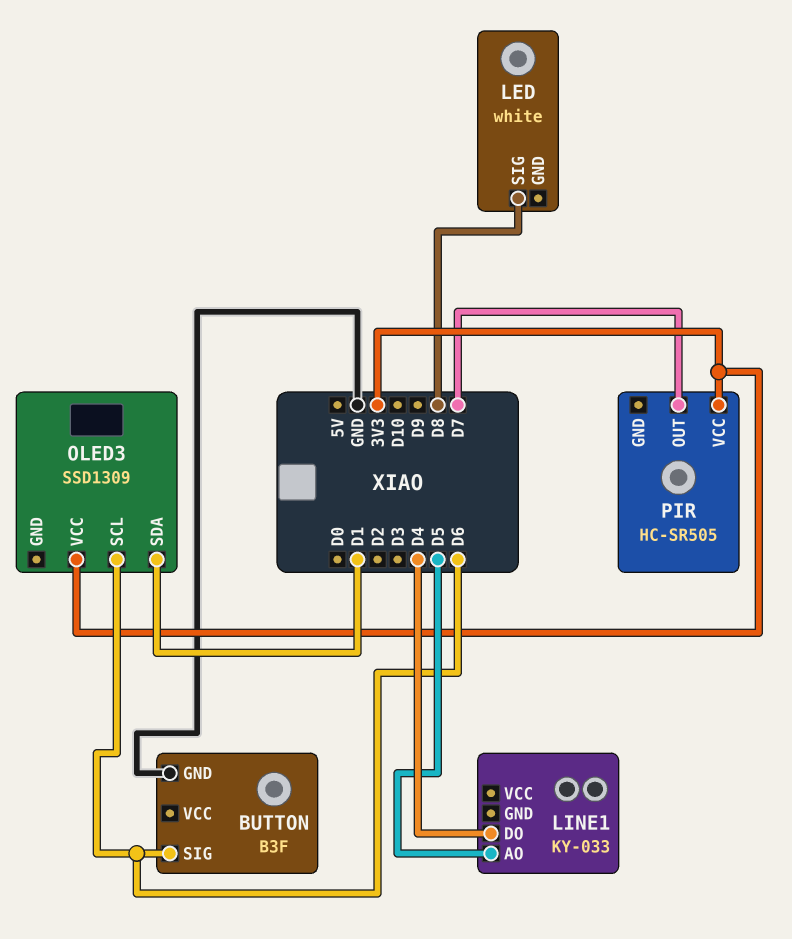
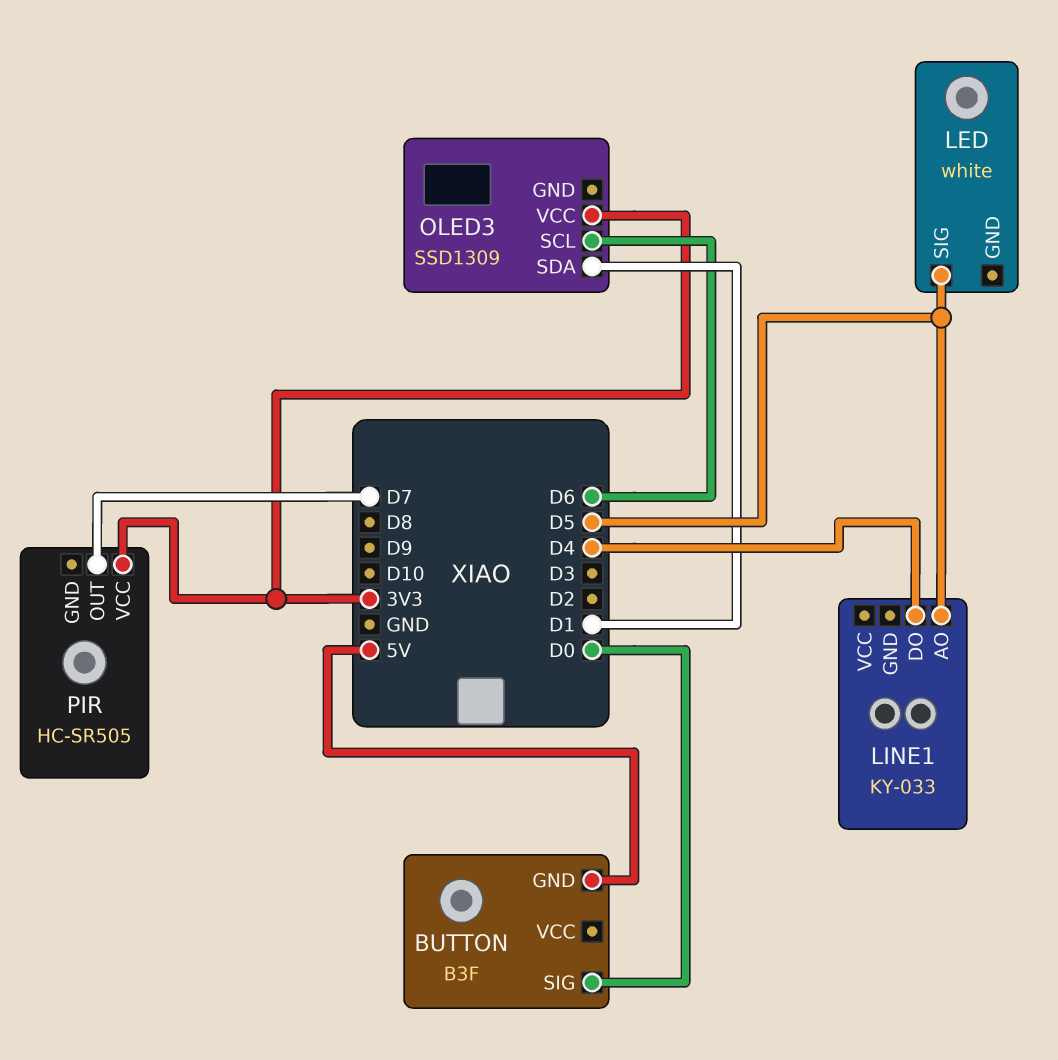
BUTTON pin GND: GND -> 5V
BUTTON pin SIG: D6 -> D0
LED pin SIG: D8 -> D5

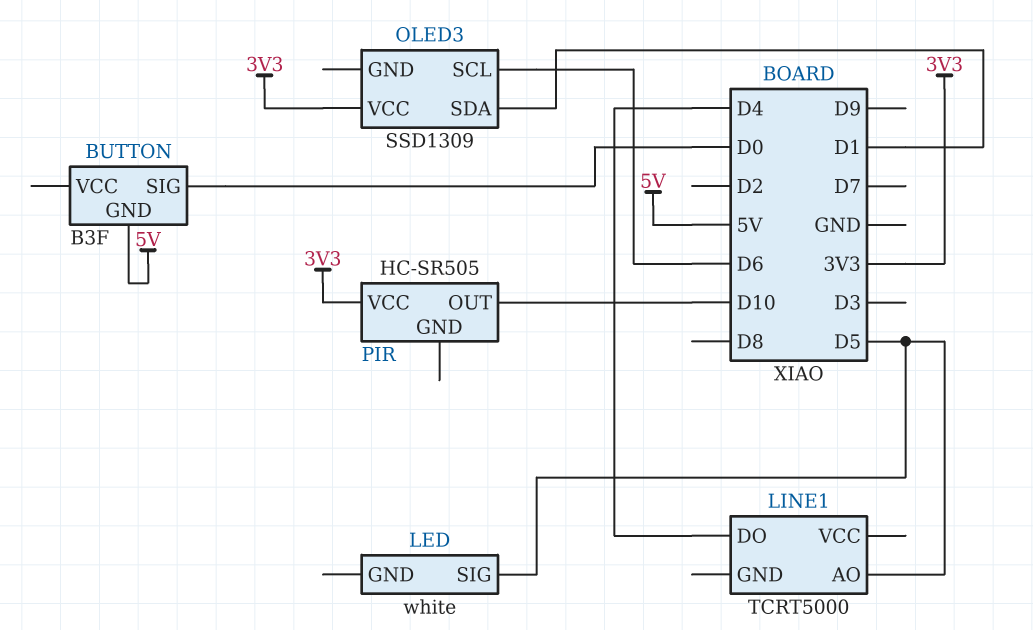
LINE1: KY-033 -> TCRT5000
PIR pin OUT: D7 -> D10

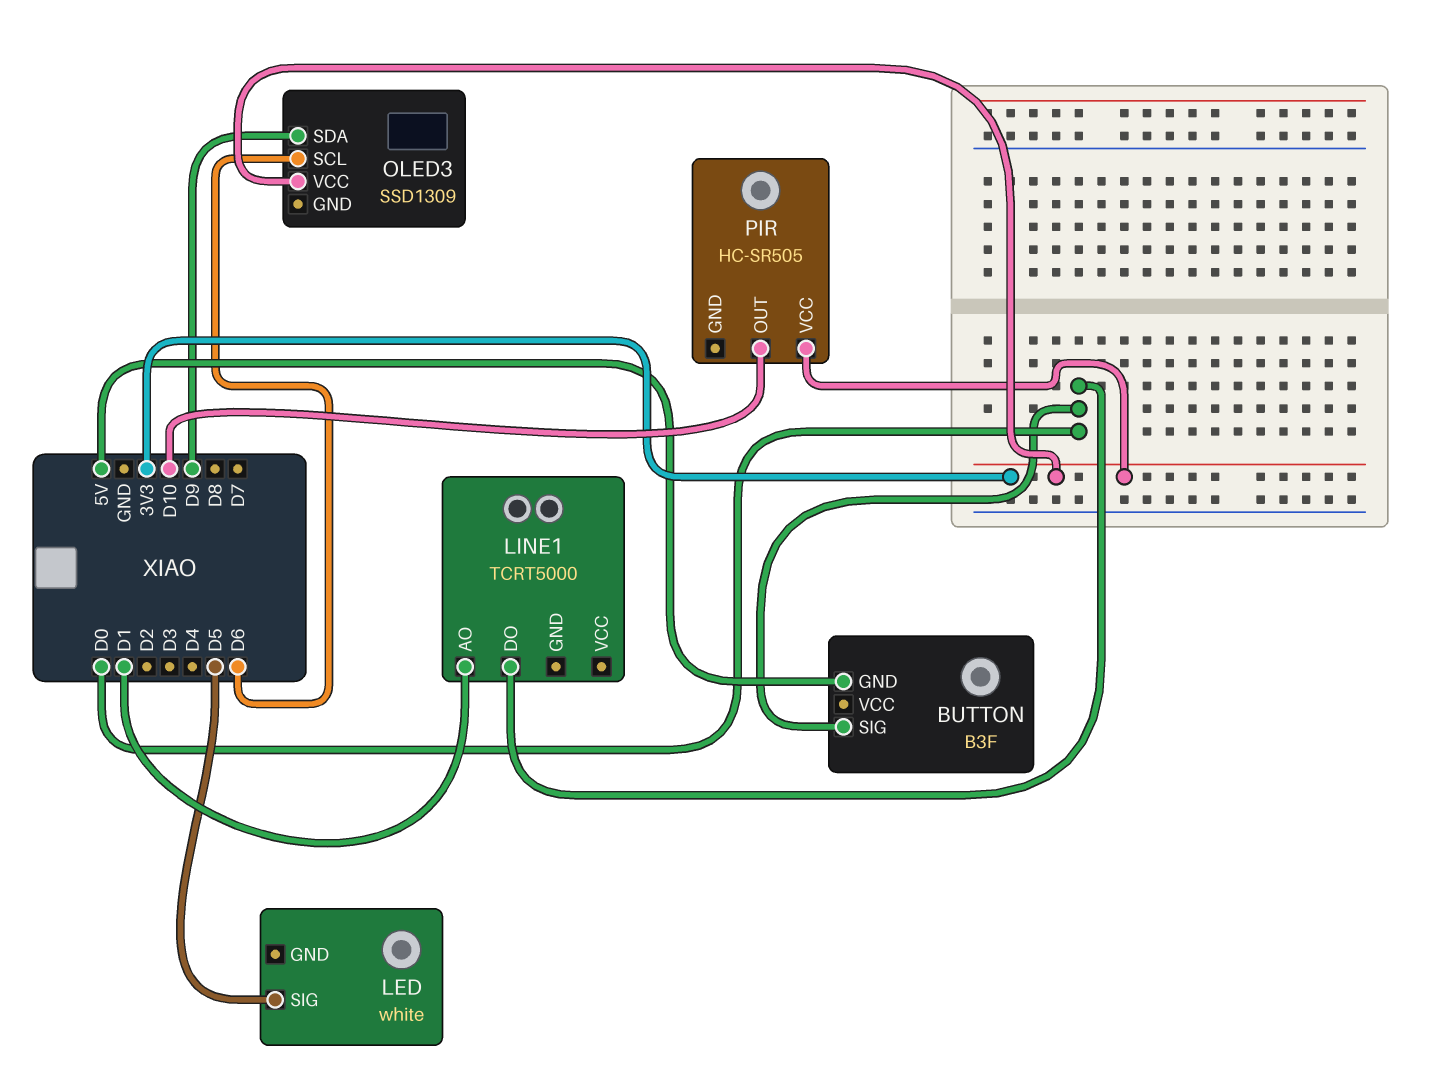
LINE1 pin AO: D5 -> D1
LINE1 pin DO: D4 -> D0
OLED3 pin SDA: D1 -> D9

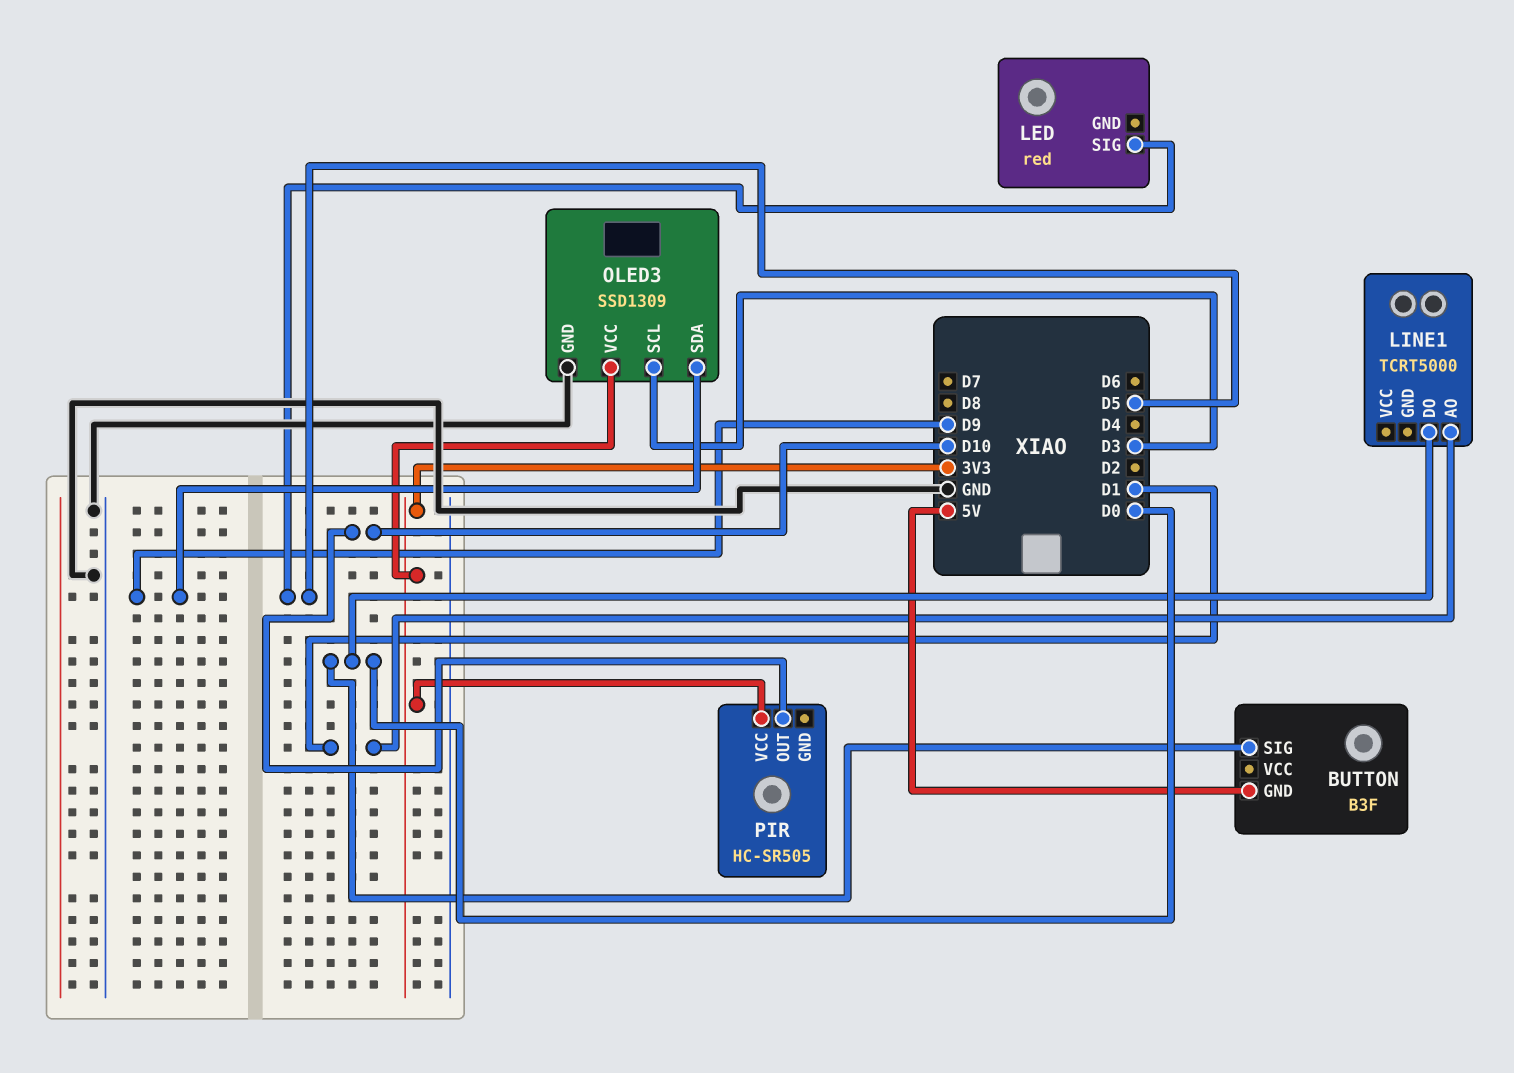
LED: white -> red
OLED3 pin GND: none -> GND
OLED3 pin SCL: D6 -> D3

